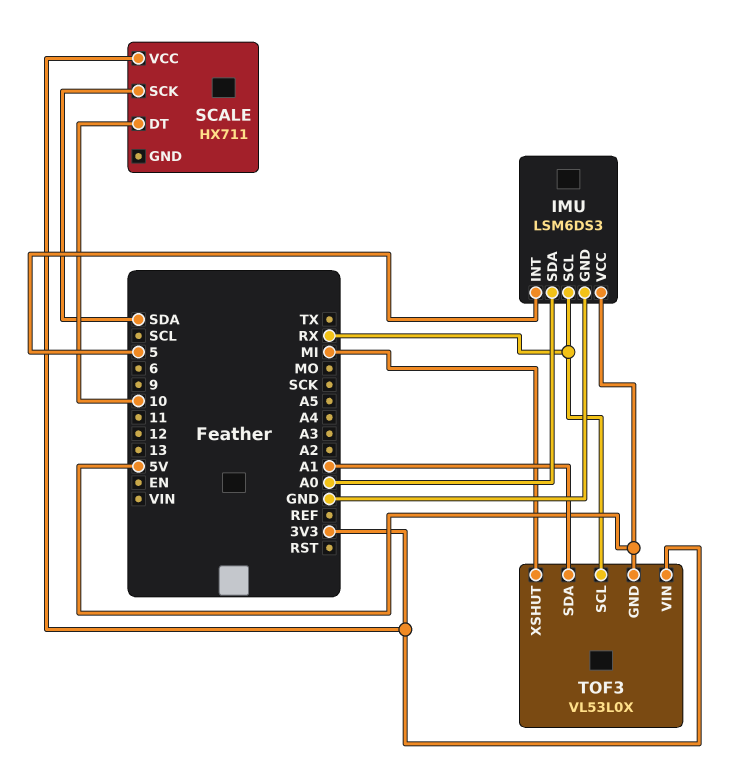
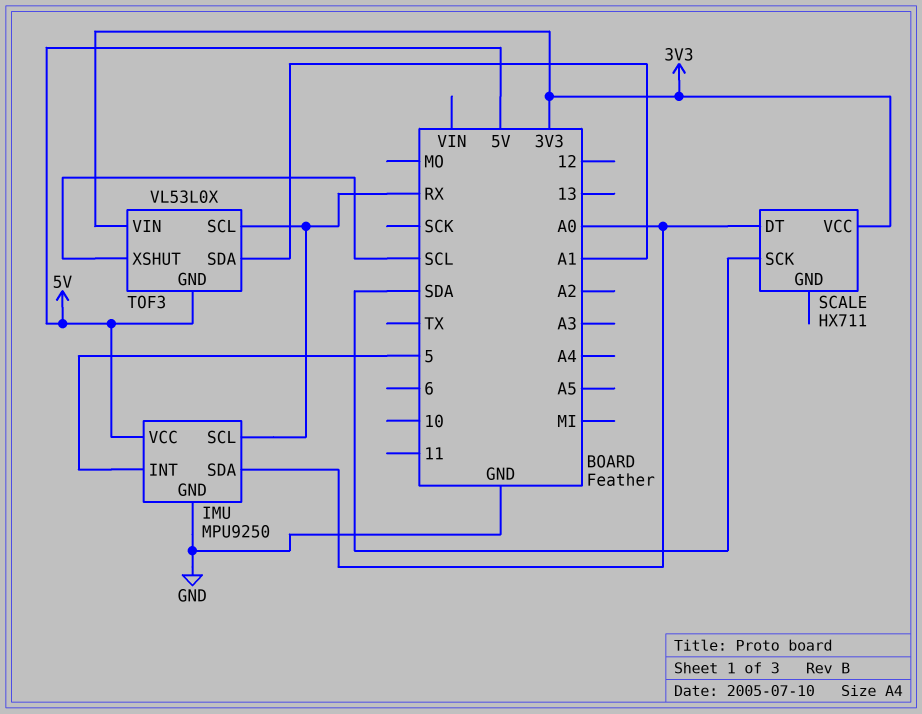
IMU: LSM6DS3 -> MPU9250
SCALE pin DT: 10 -> A0
TOF3 pin XSHUT: MI -> SCL

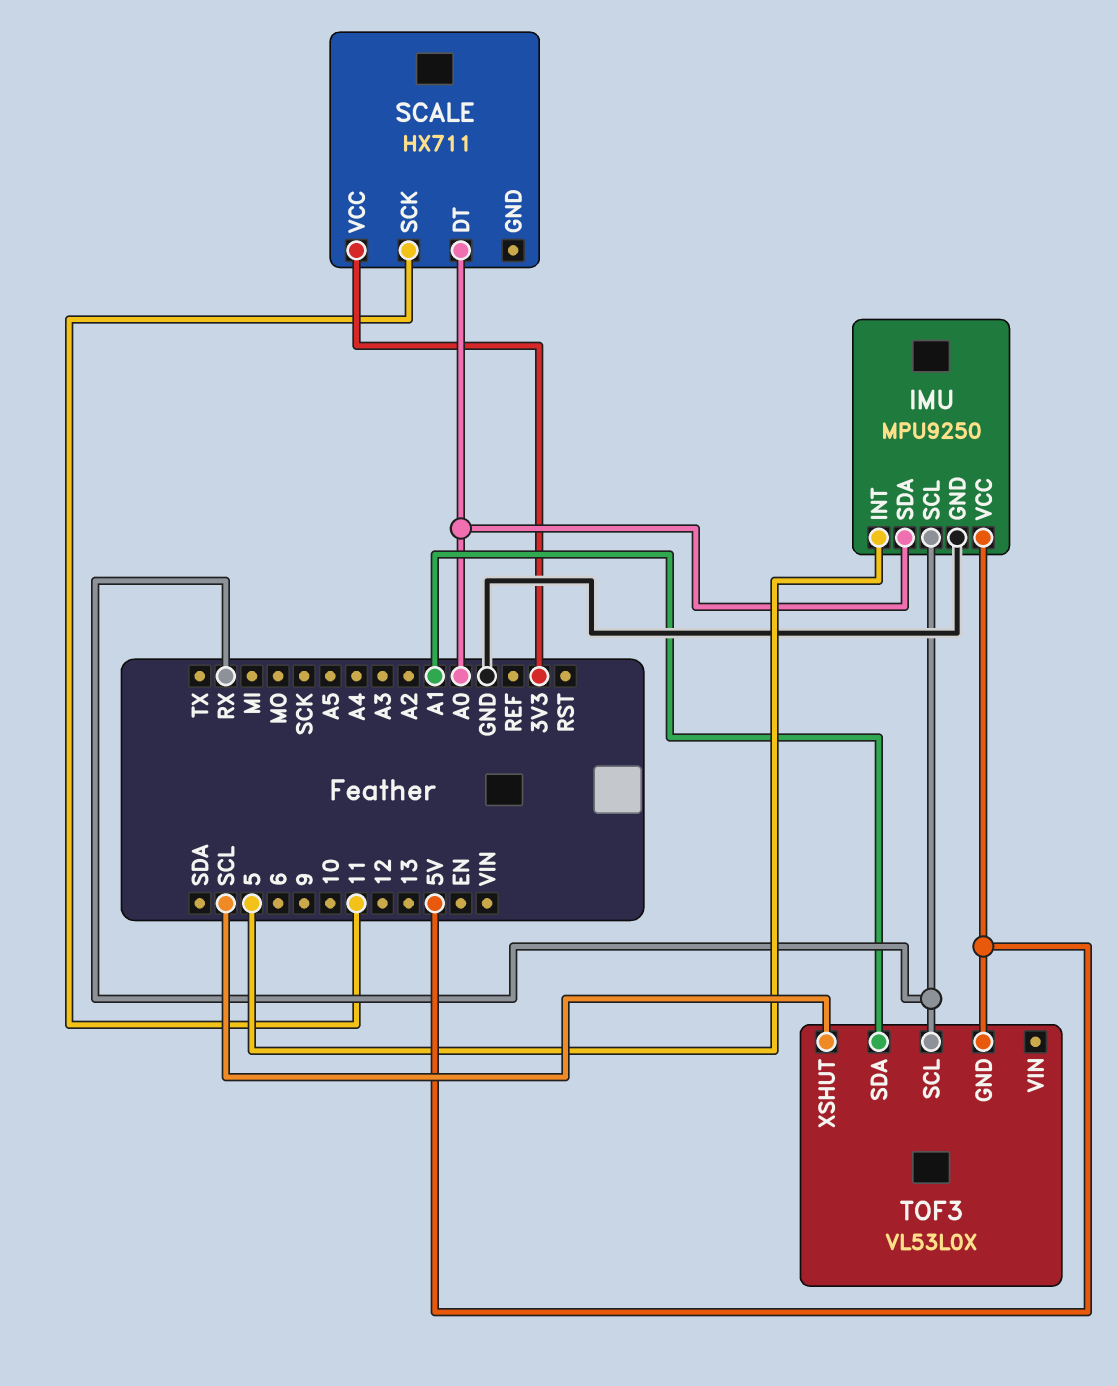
SCALE pin SCK: SDA -> 11
TOF3 pin VIN: 3V3 -> none

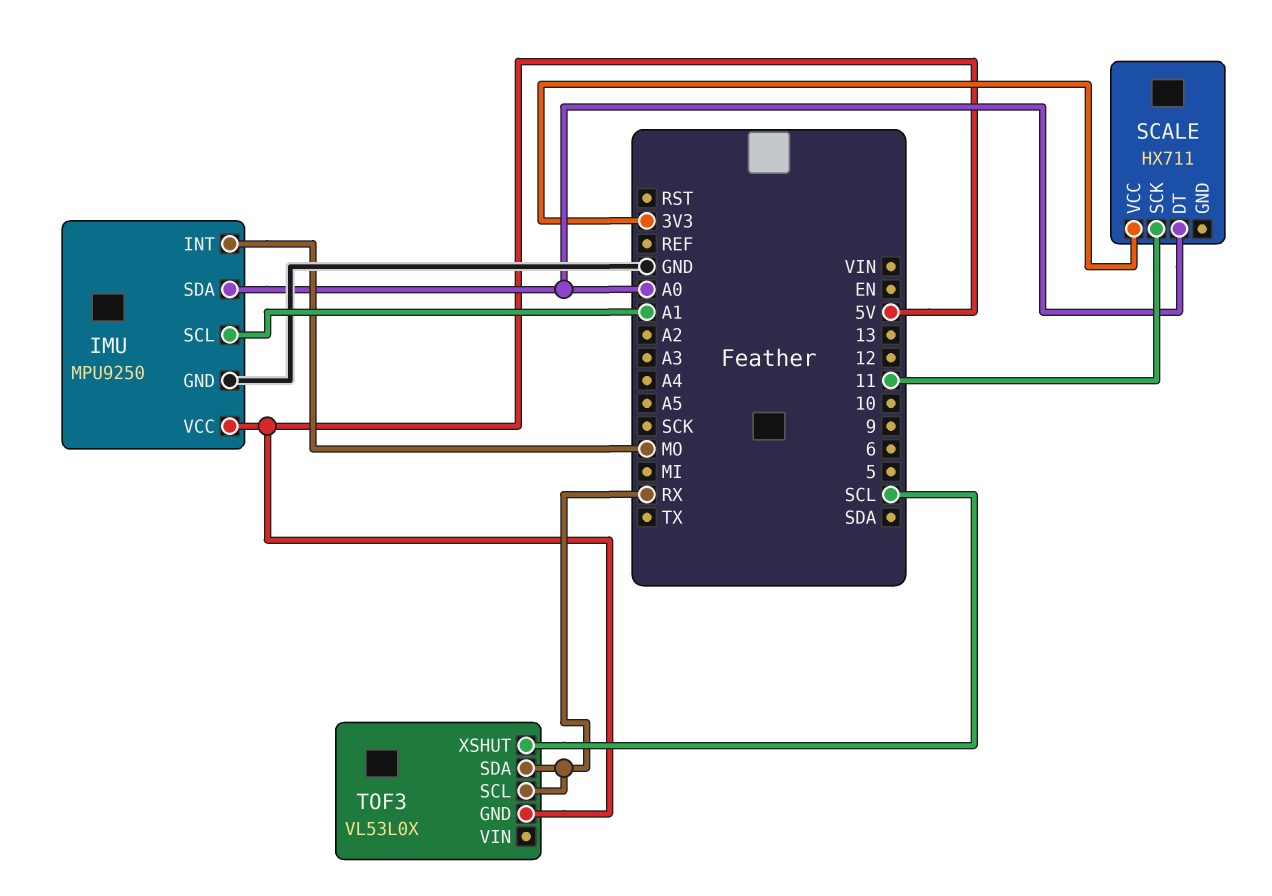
IMU pin INT: 5 -> MO
IMU pin SCL: RX -> A1
TOF3 pin SDA: A1 -> RX

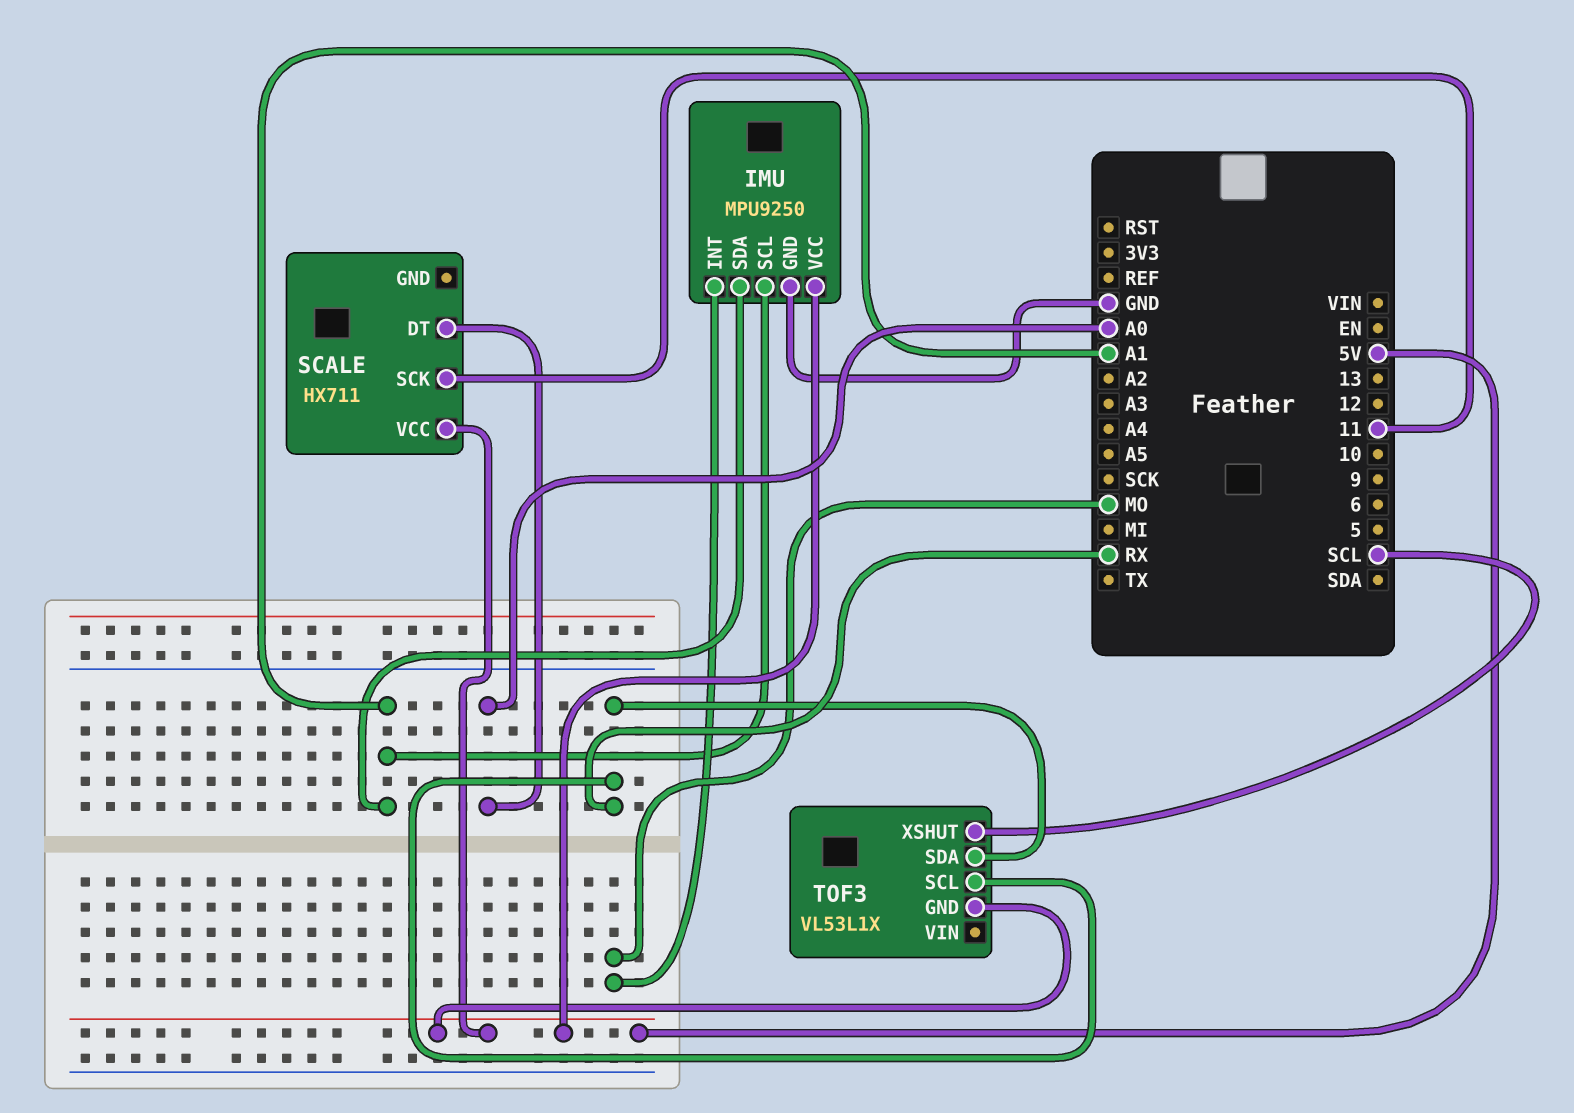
IMU pin SDA: A0 -> A1
SCALE pin VCC: 3V3 -> 5V
TOF3: VL53L0X -> VL53L1X

